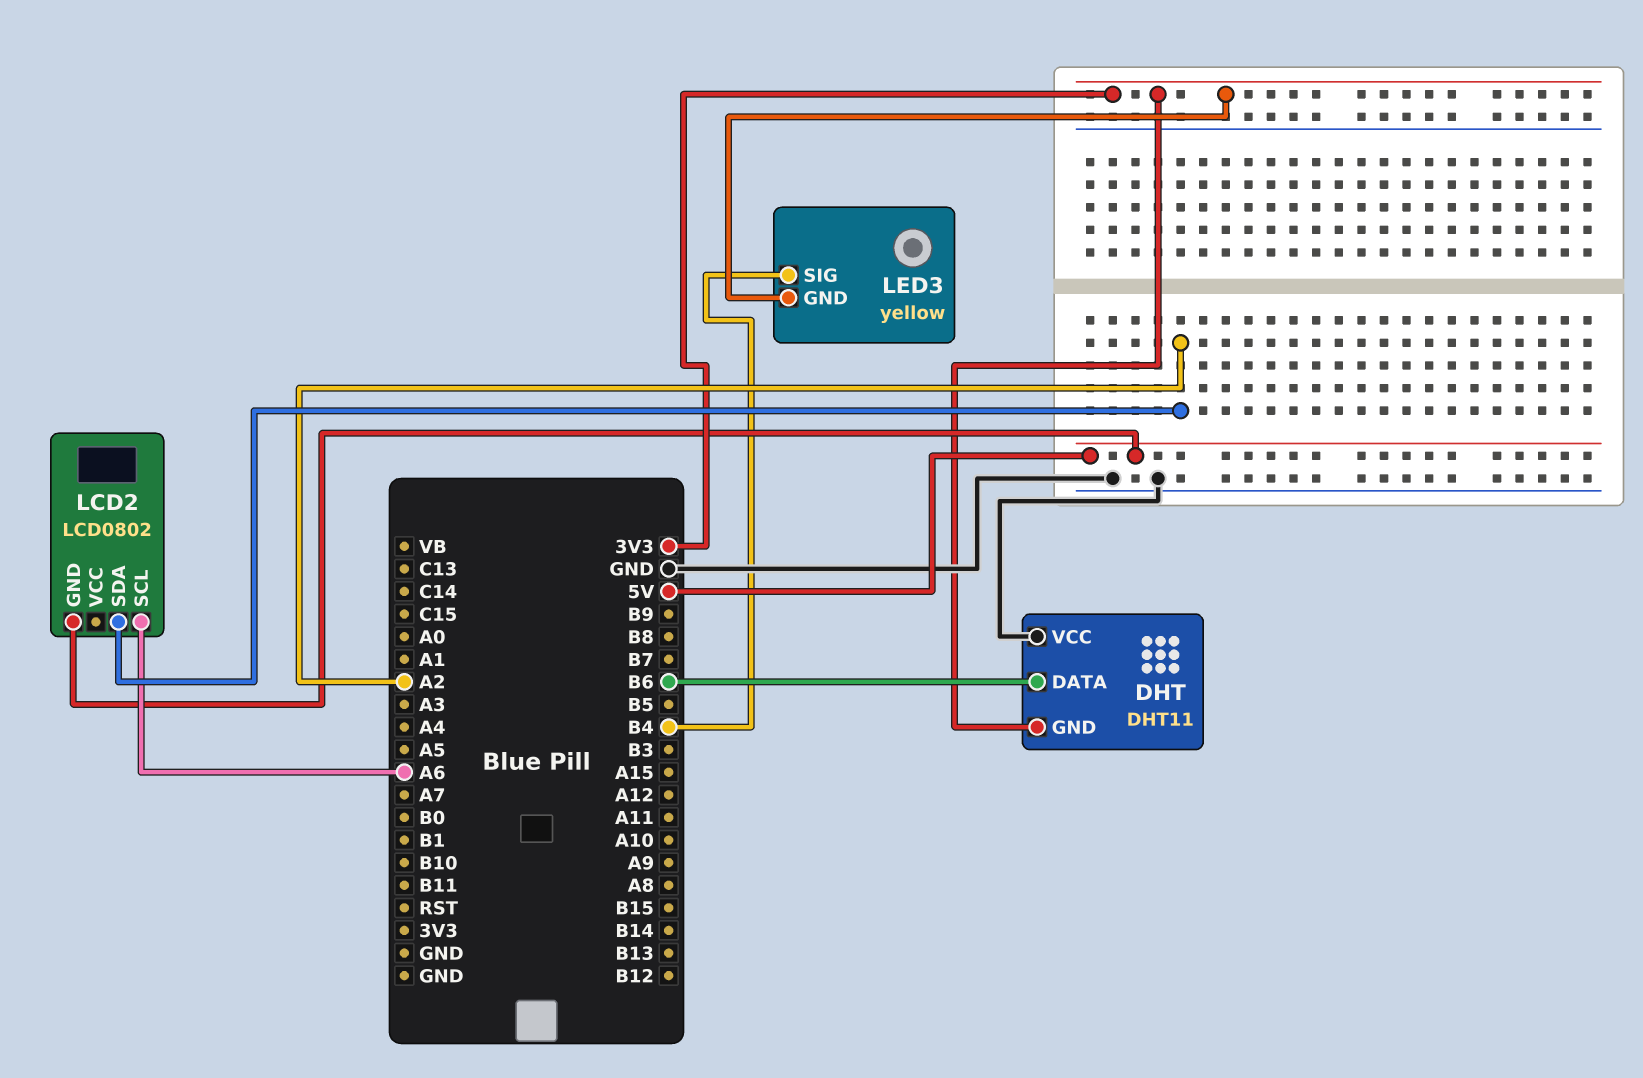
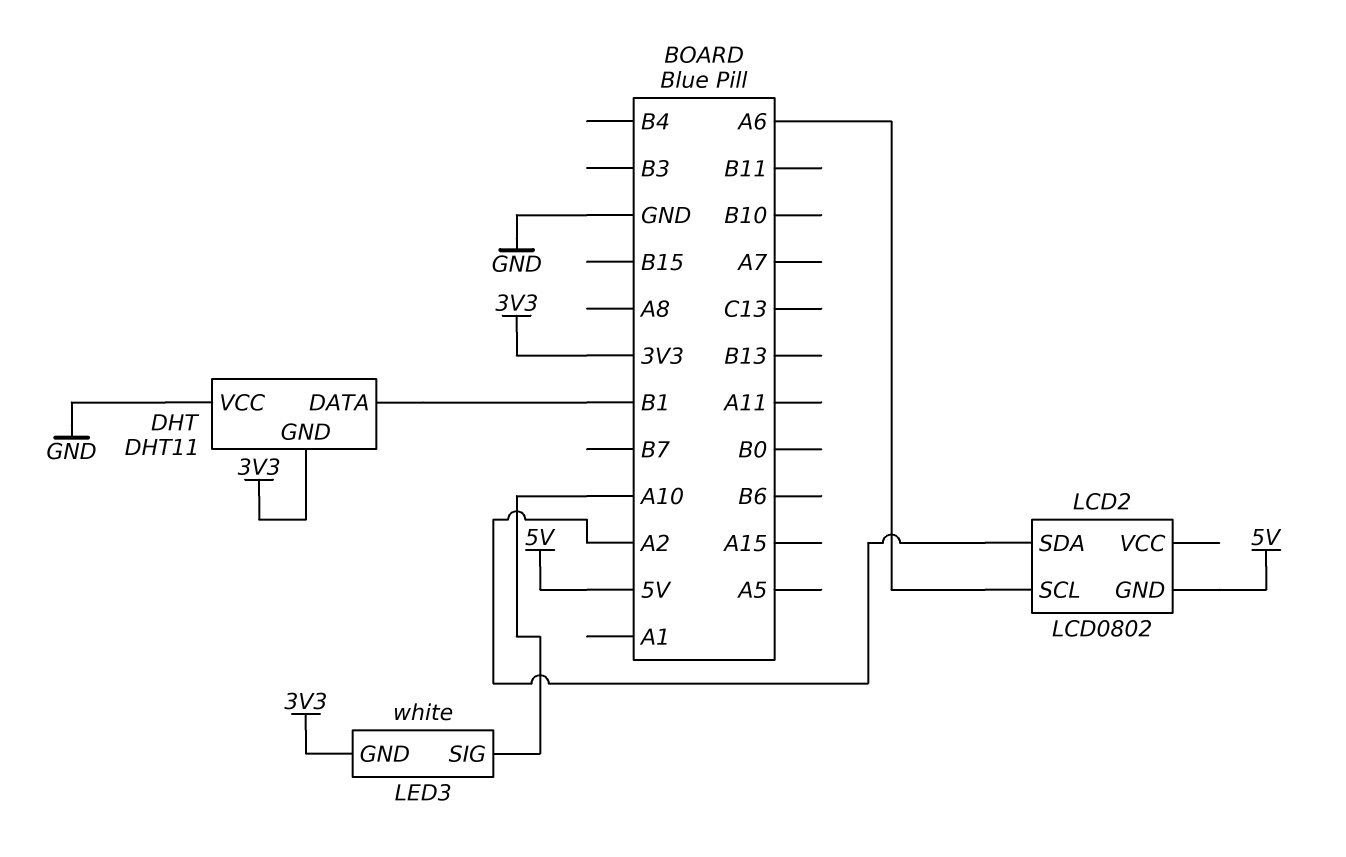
DHT pin DATA: B6 -> B1
LED3: yellow -> white
LED3 pin SIG: B4 -> A10

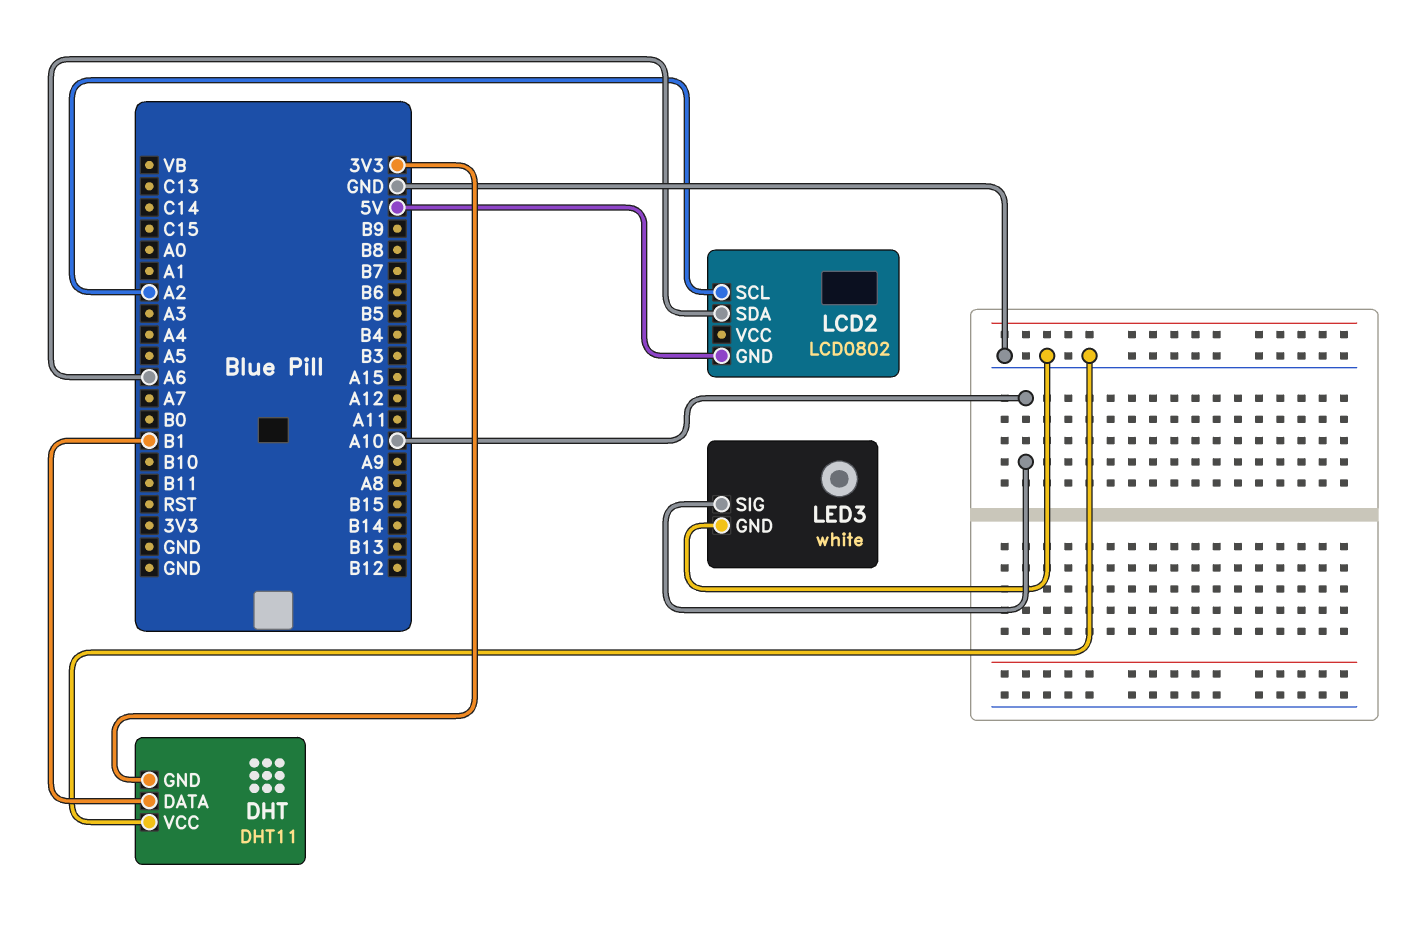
LCD2 pin SCL: A6 -> A2
LCD2 pin SDA: A2 -> A6
LED3 pin GND: 3V3 -> GND

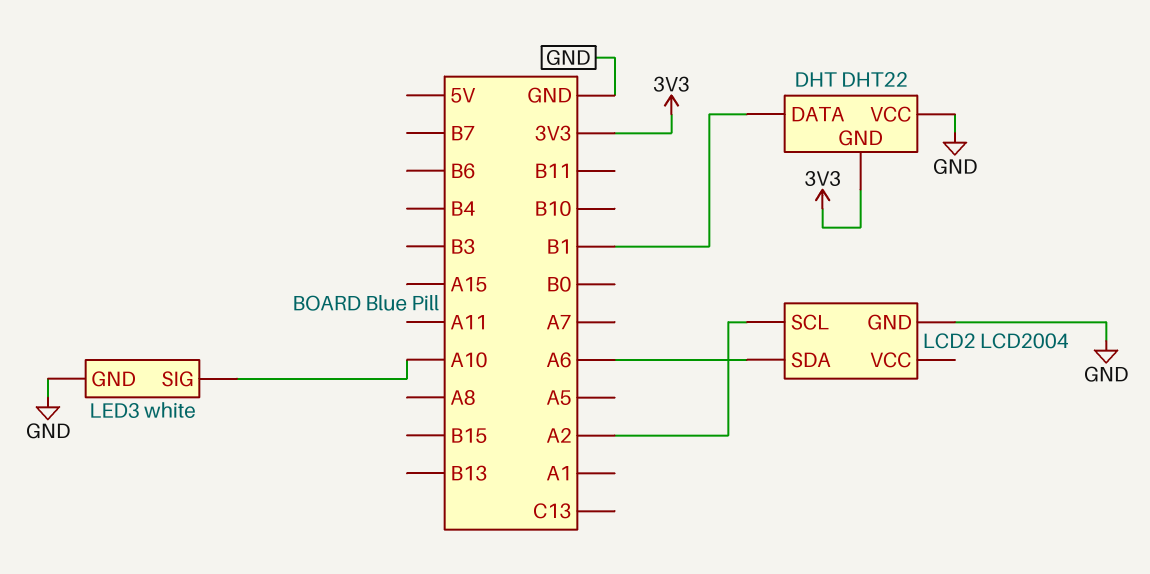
DHT: DHT11 -> DHT22
LCD2: LCD0802 -> LCD2004
LCD2 pin GND: 5V -> GND

